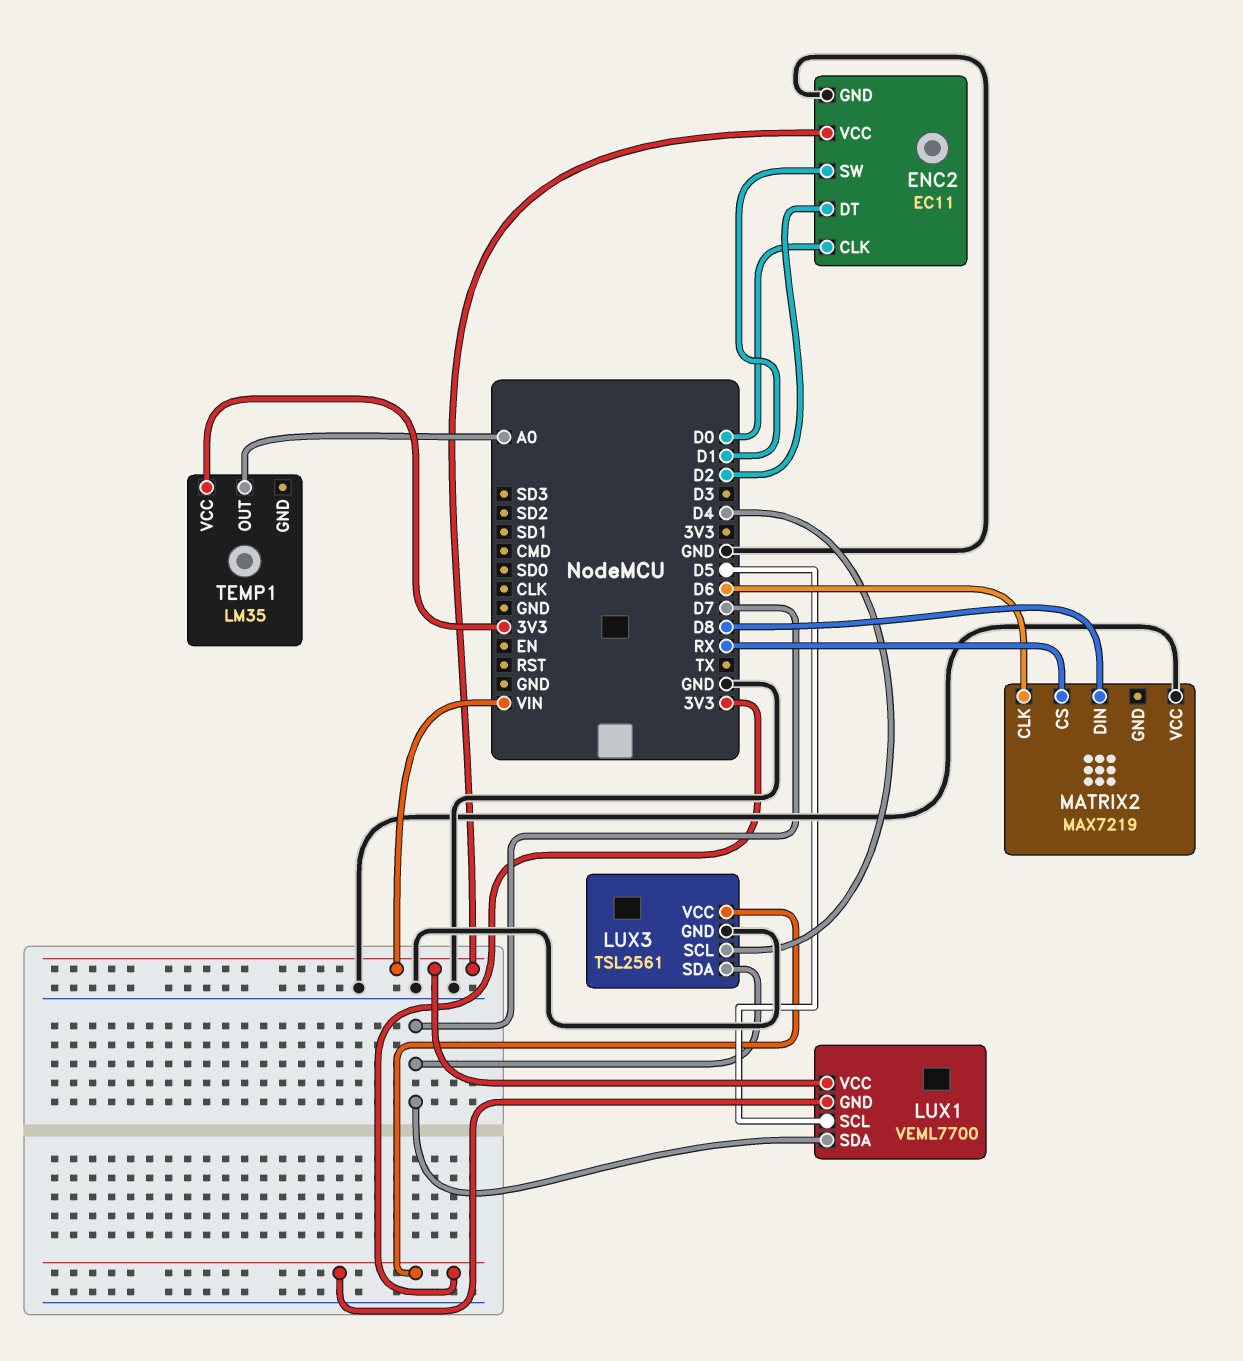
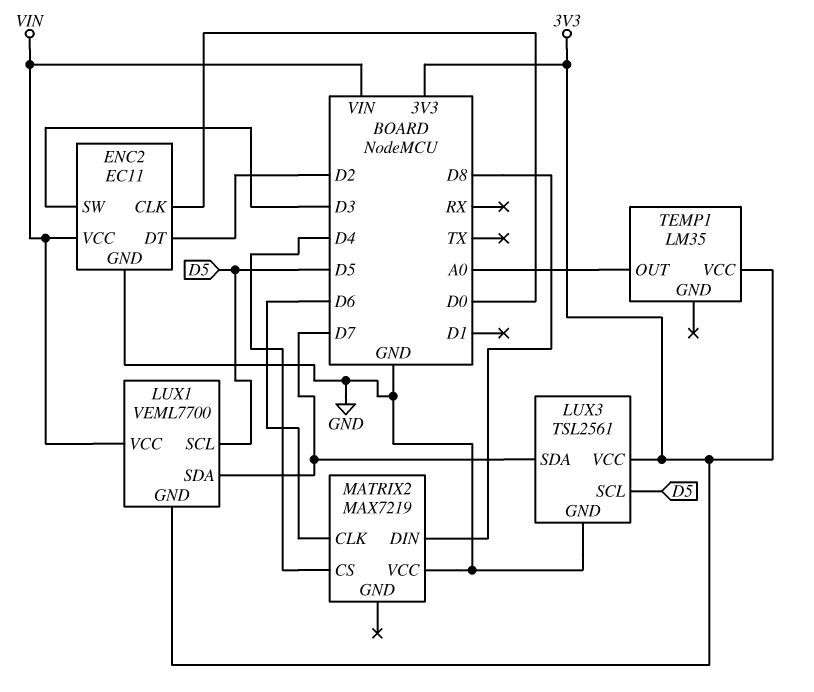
ENC2 pin SW: D1 -> D3
LUX3 pin SCL: D4 -> D5
MATRIX2 pin CS: RX -> D4

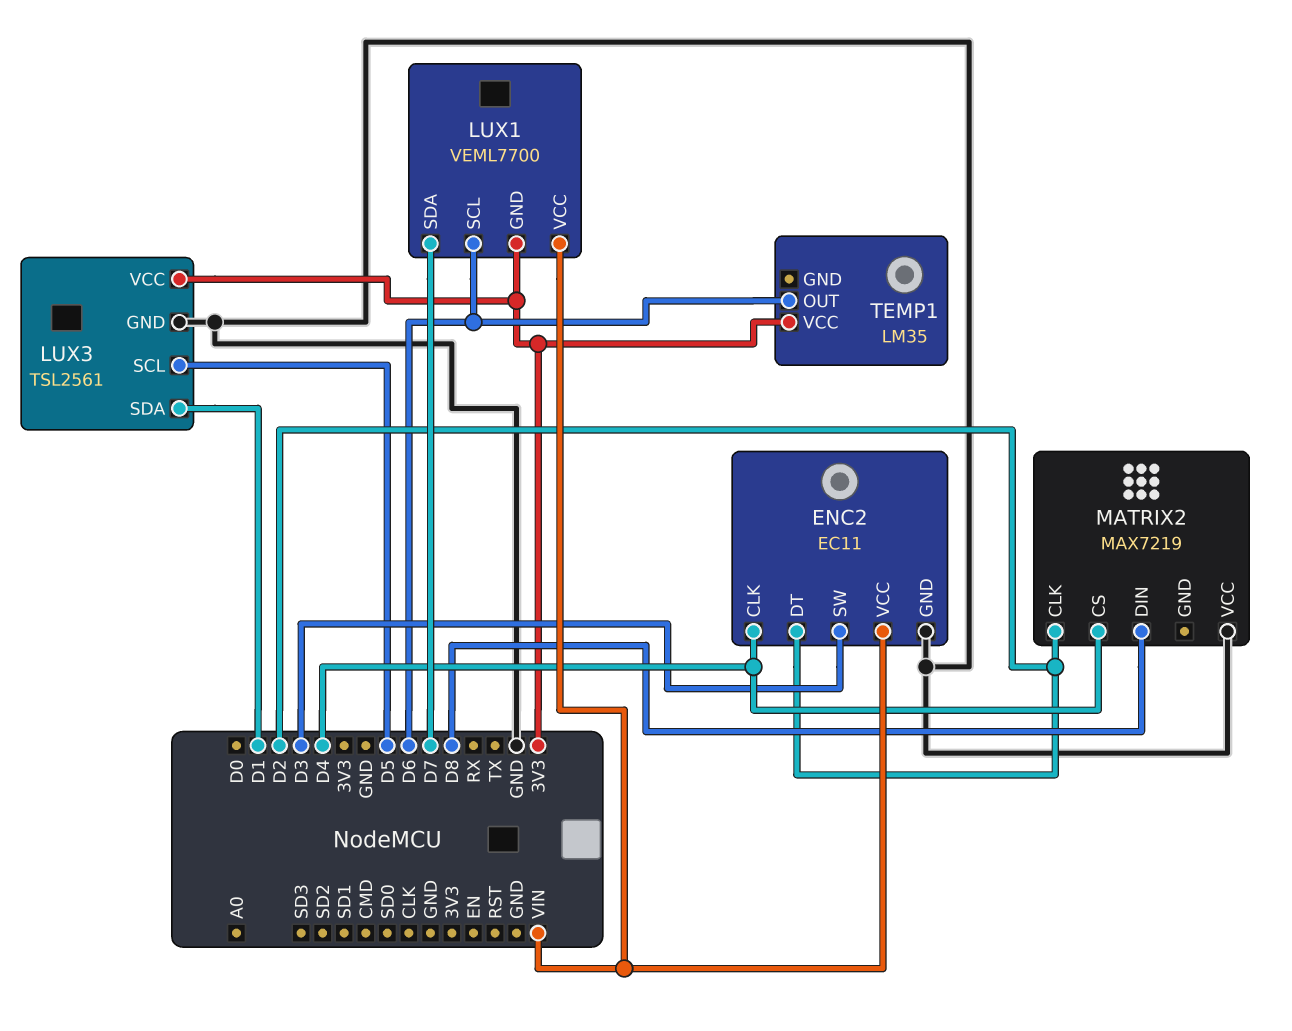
ENC2 pin CLK: D0 -> D4
LUX1 pin SCL: D5 -> D6
LUX3 pin SDA: D7 -> D1
MATRIX2 pin CLK: D6 -> D2
TEMP1 pin OUT: A0 -> D6

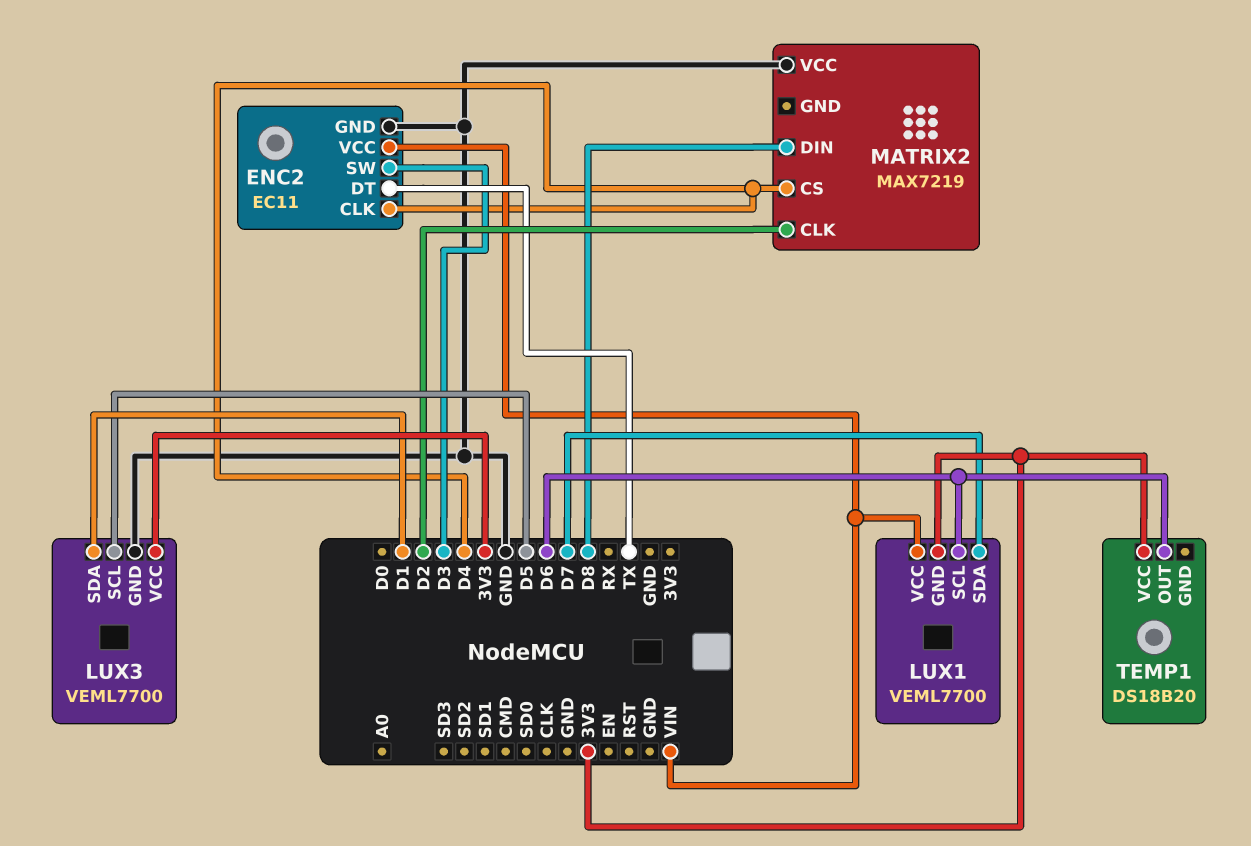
ENC2 pin DT: D2 -> TX
LUX3: TSL2561 -> VEML7700
TEMP1: LM35 -> DS18B20

